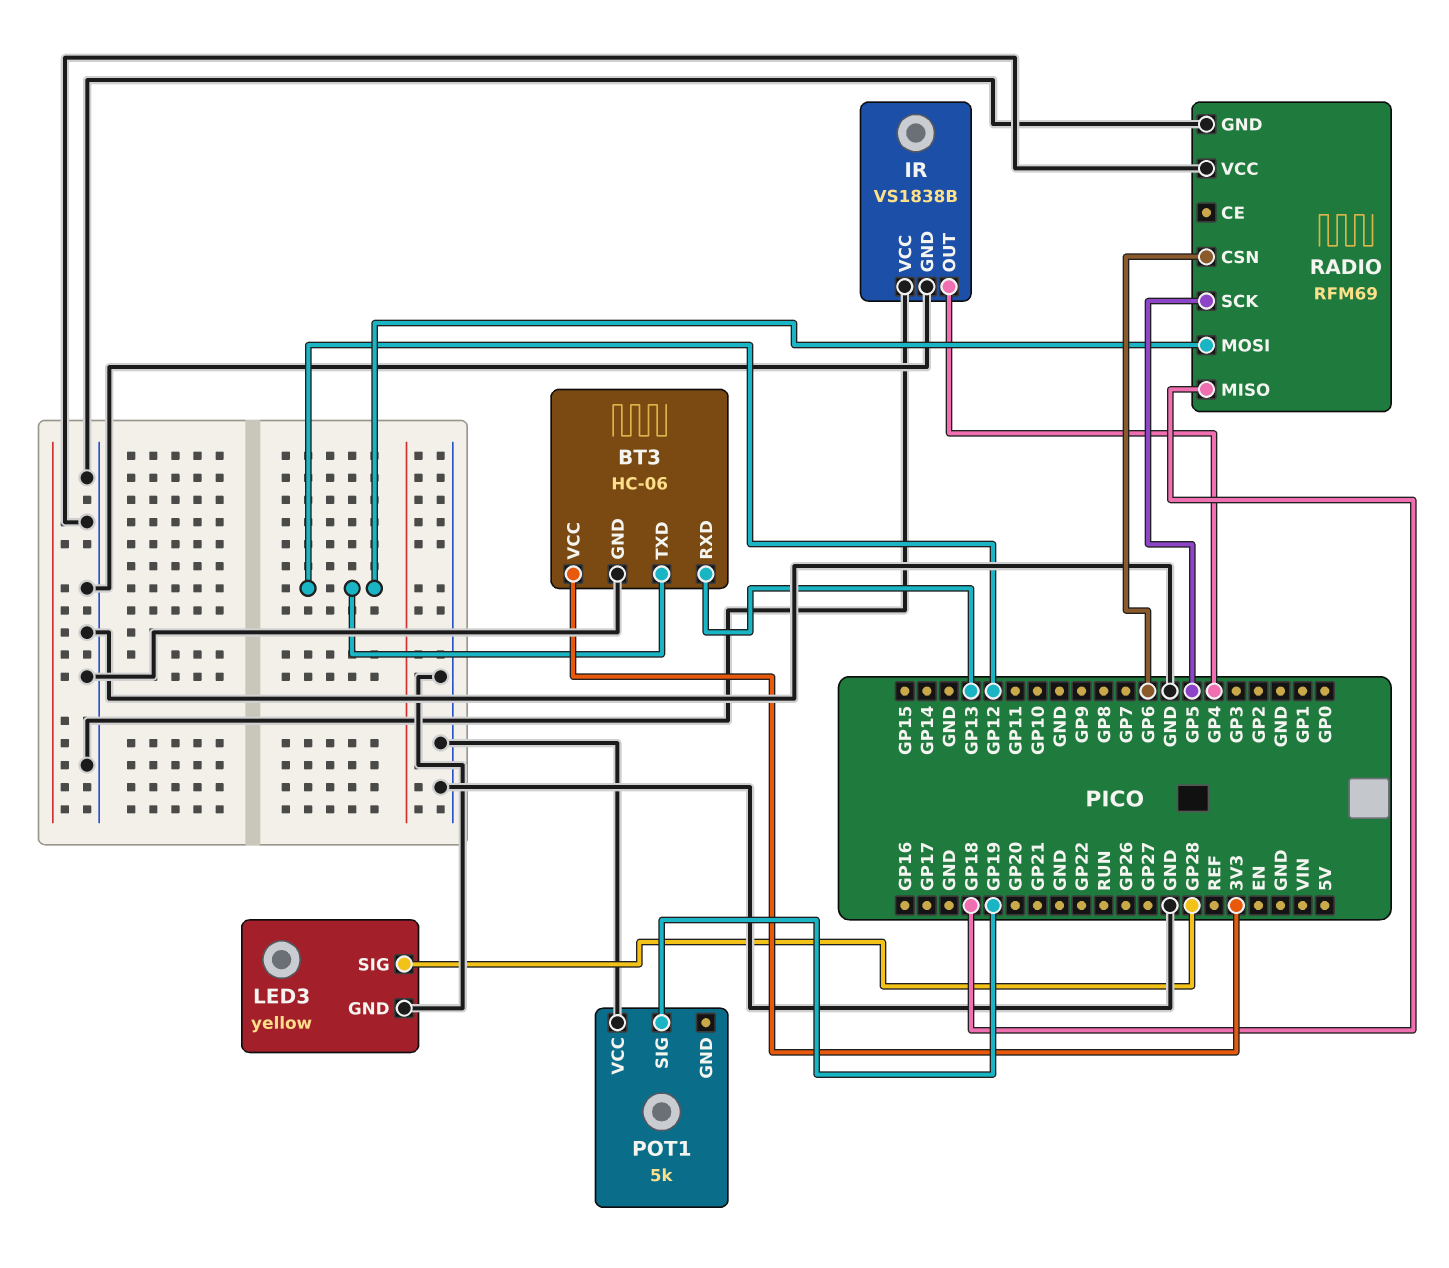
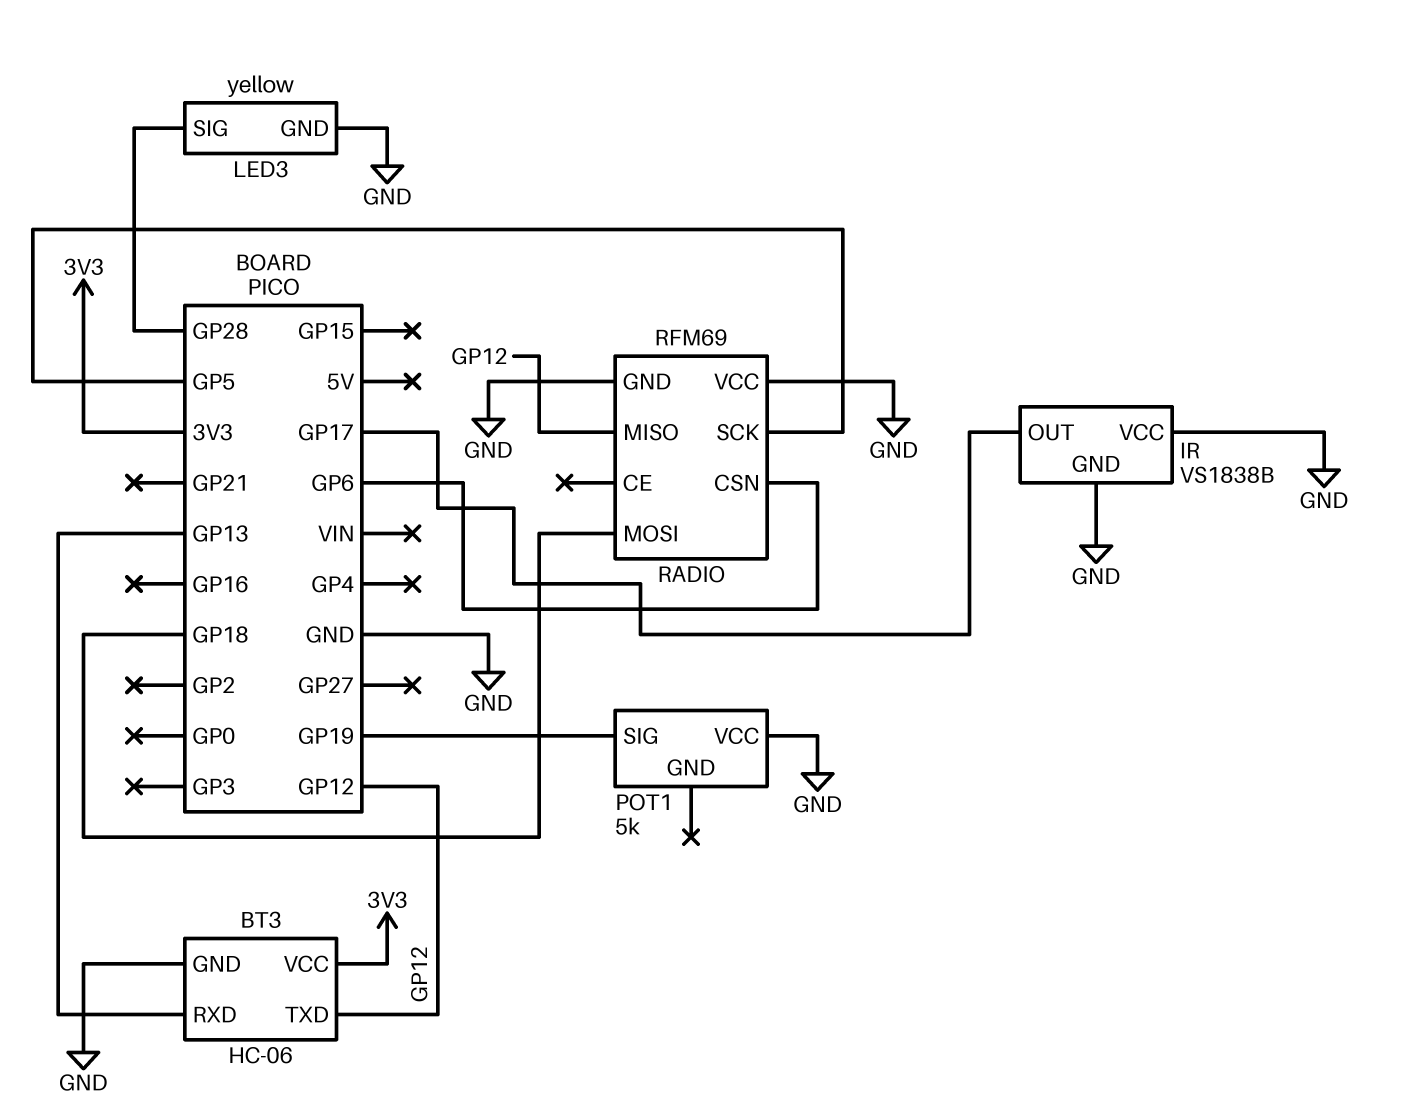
IR pin OUT: GP4 -> GP17
RADIO pin MISO: GP18 -> GP12
RADIO pin MOSI: GP12 -> GP18

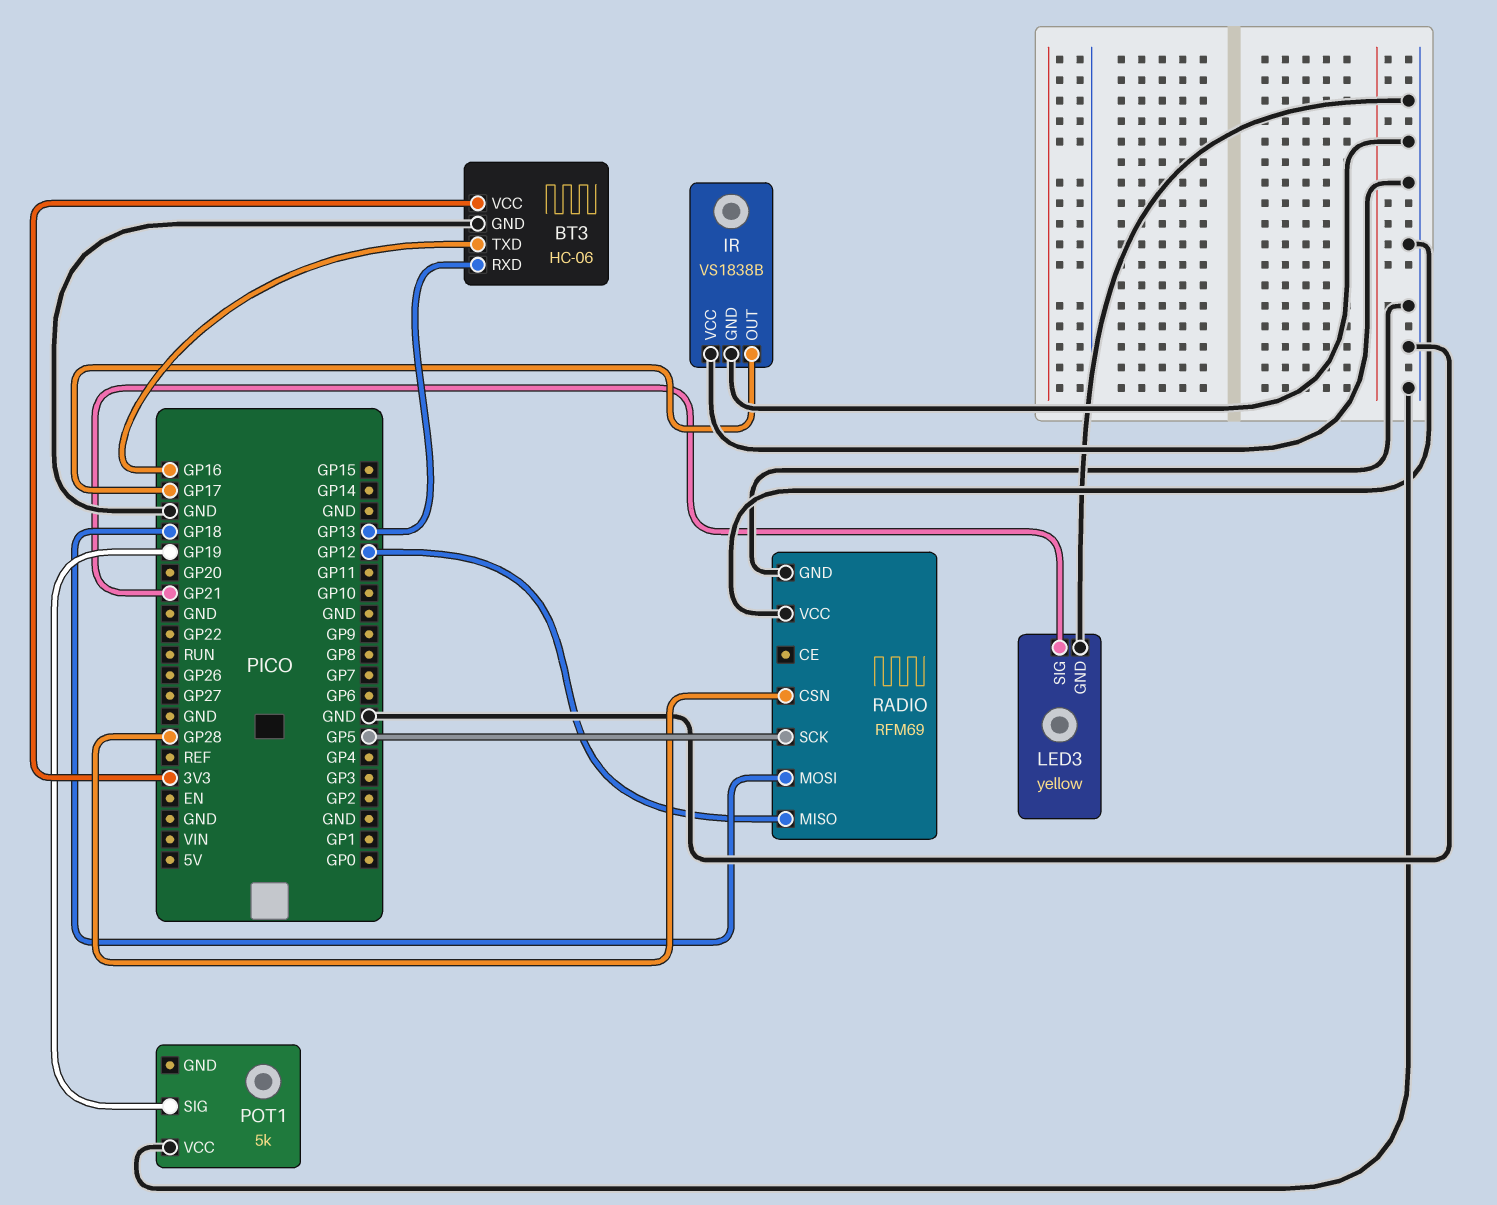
BT3 pin TXD: GP12 -> GP16
LED3 pin SIG: GP28 -> GP21
RADIO pin CSN: GP6 -> GP28

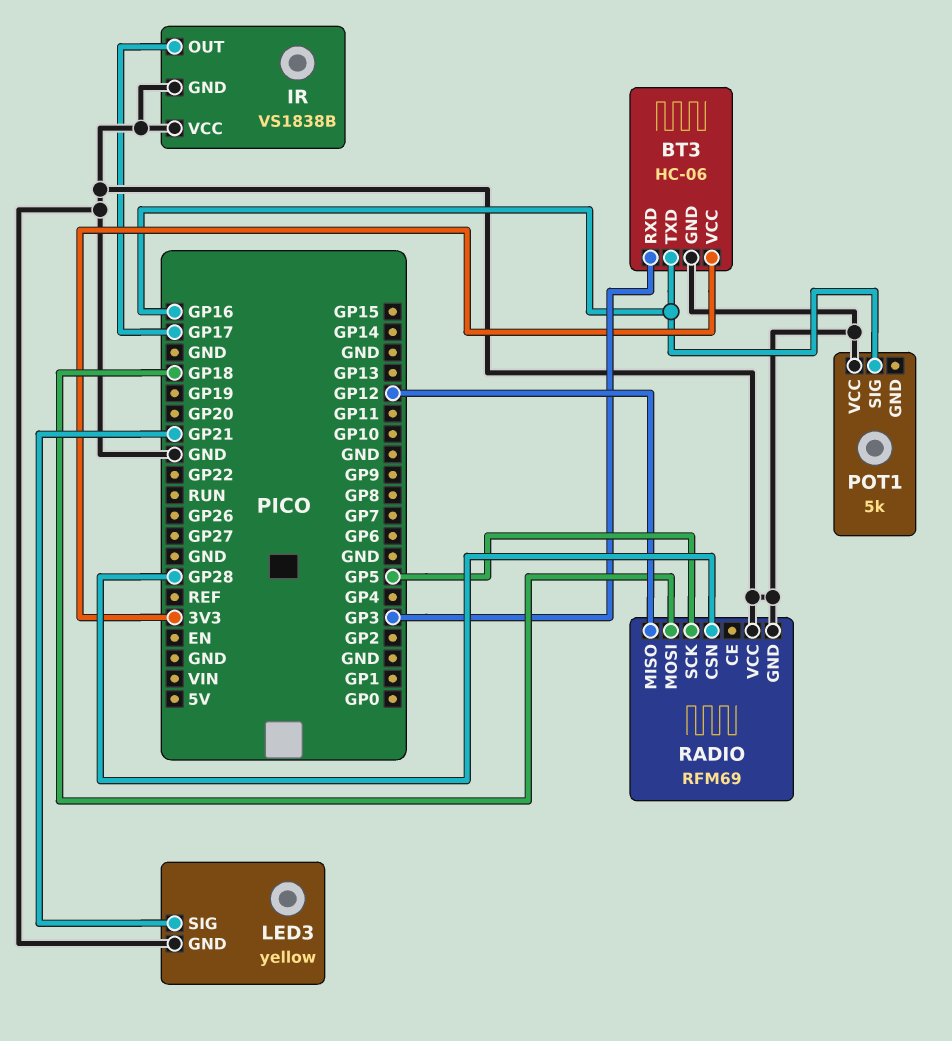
BT3 pin RXD: GP13 -> GP3
POT1 pin SIG: GP19 -> GP16

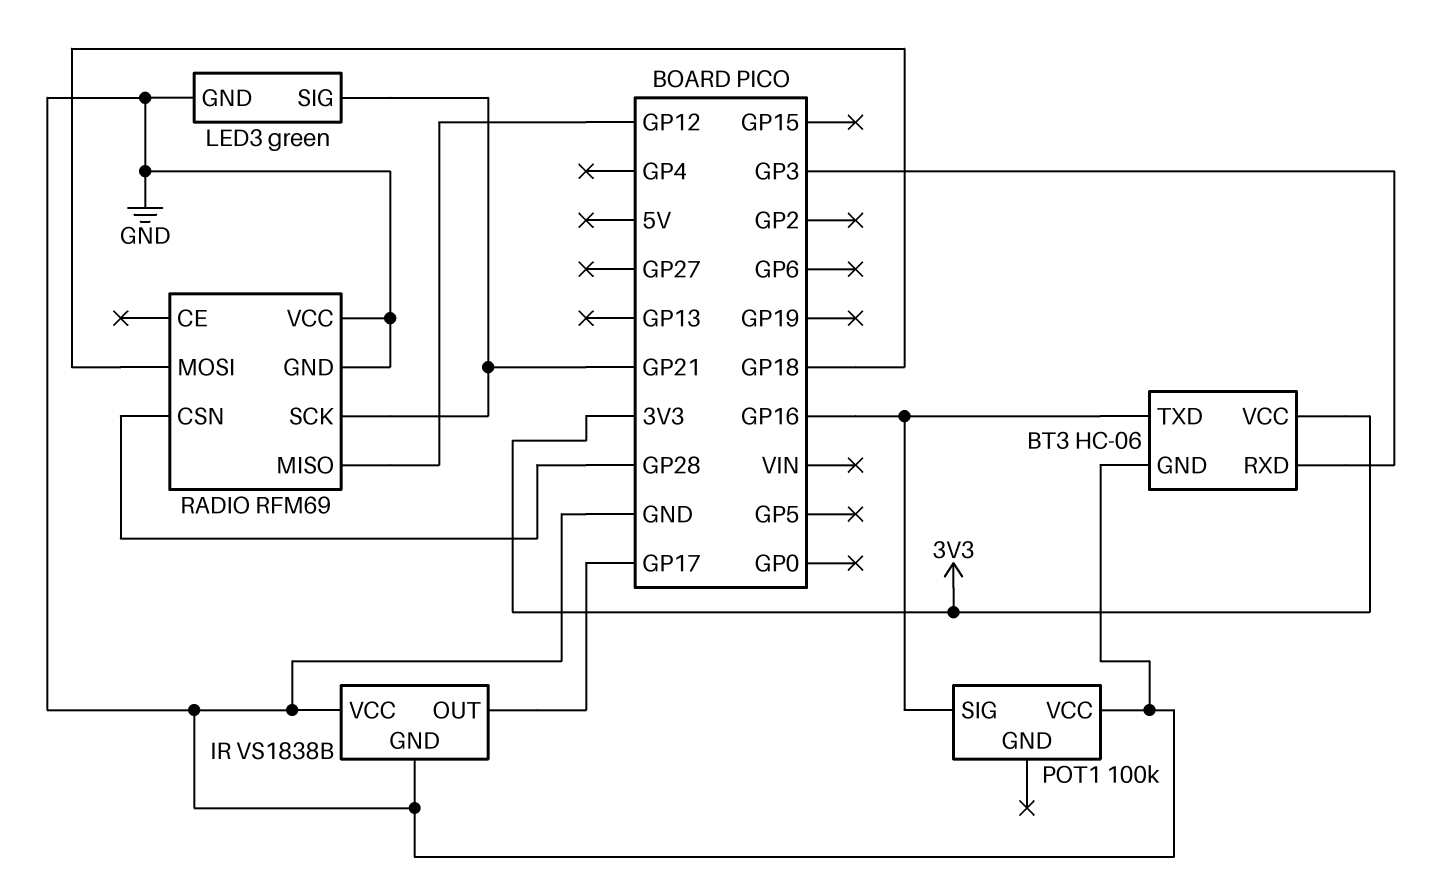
LED3: yellow -> green
POT1: 5k -> 100k
RADIO pin SCK: GP5 -> GP21

